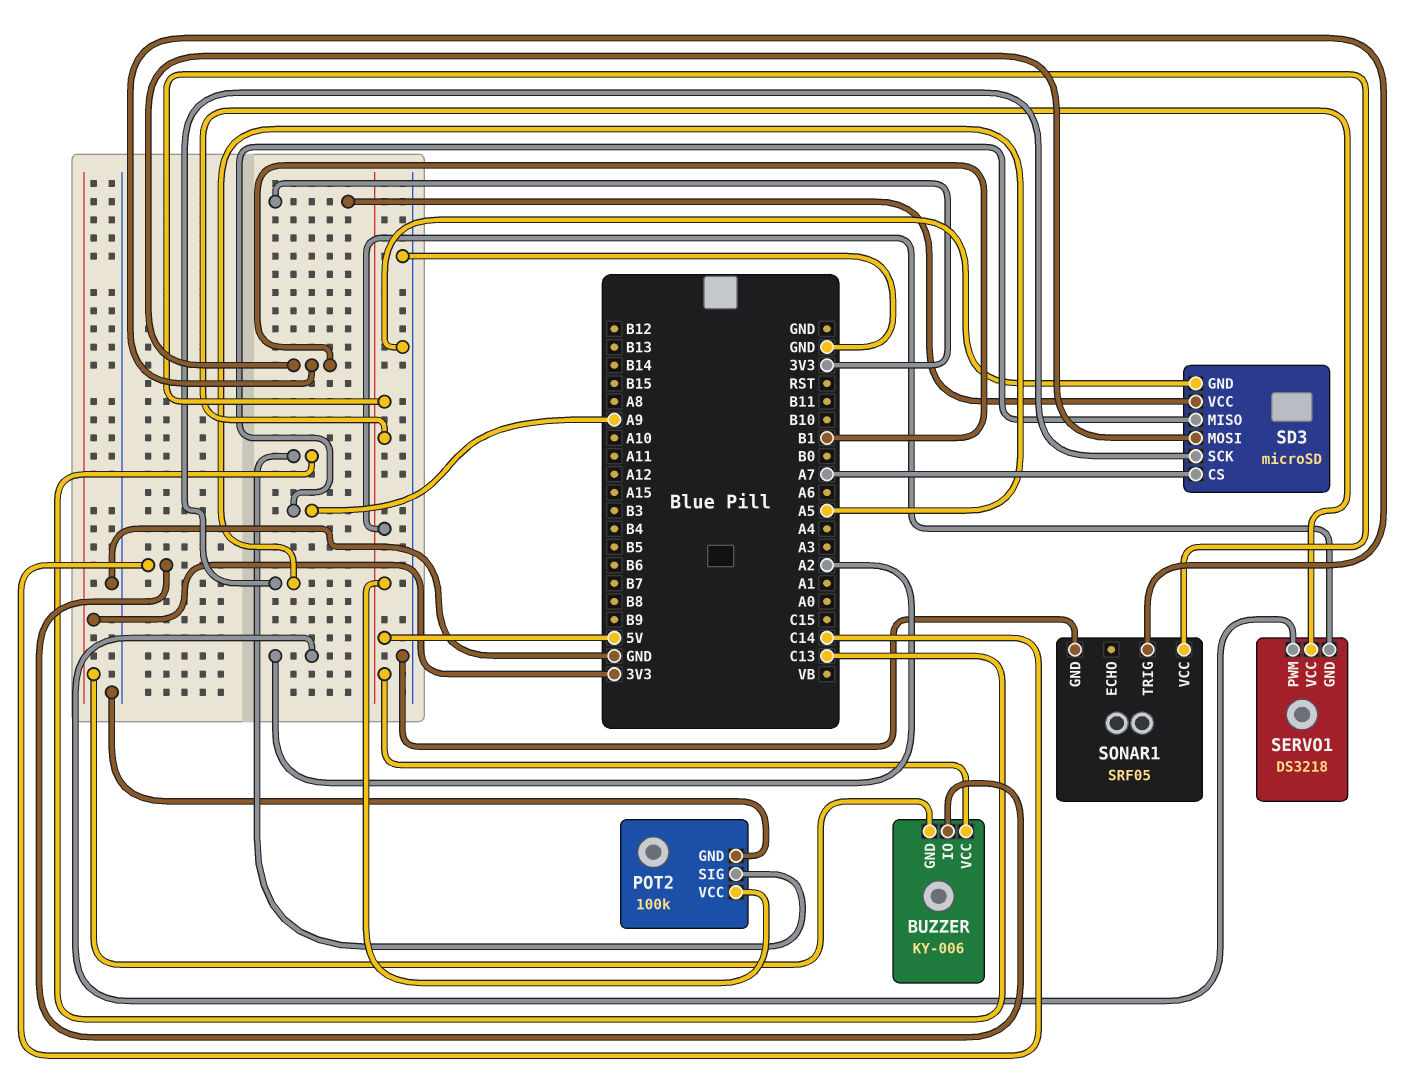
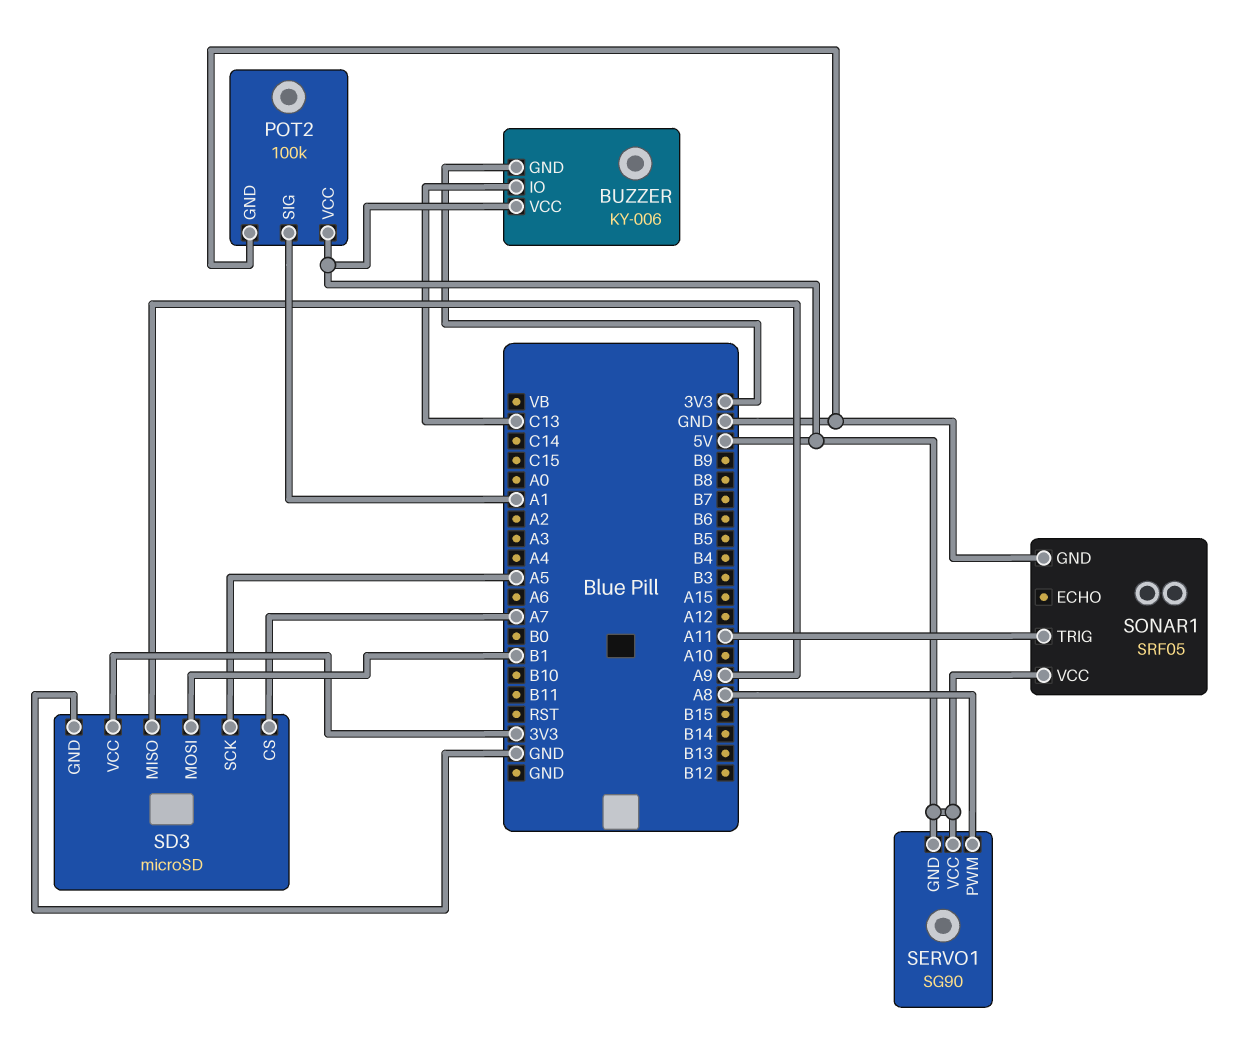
BUZZER pin IO: C14 -> C13
POT2 pin SIG: C13 -> A1
SERVO1: DS3218 -> SG90
SERVO1 pin PWM: A2 -> A8
SONAR1 pin TRIG: B1 -> A11

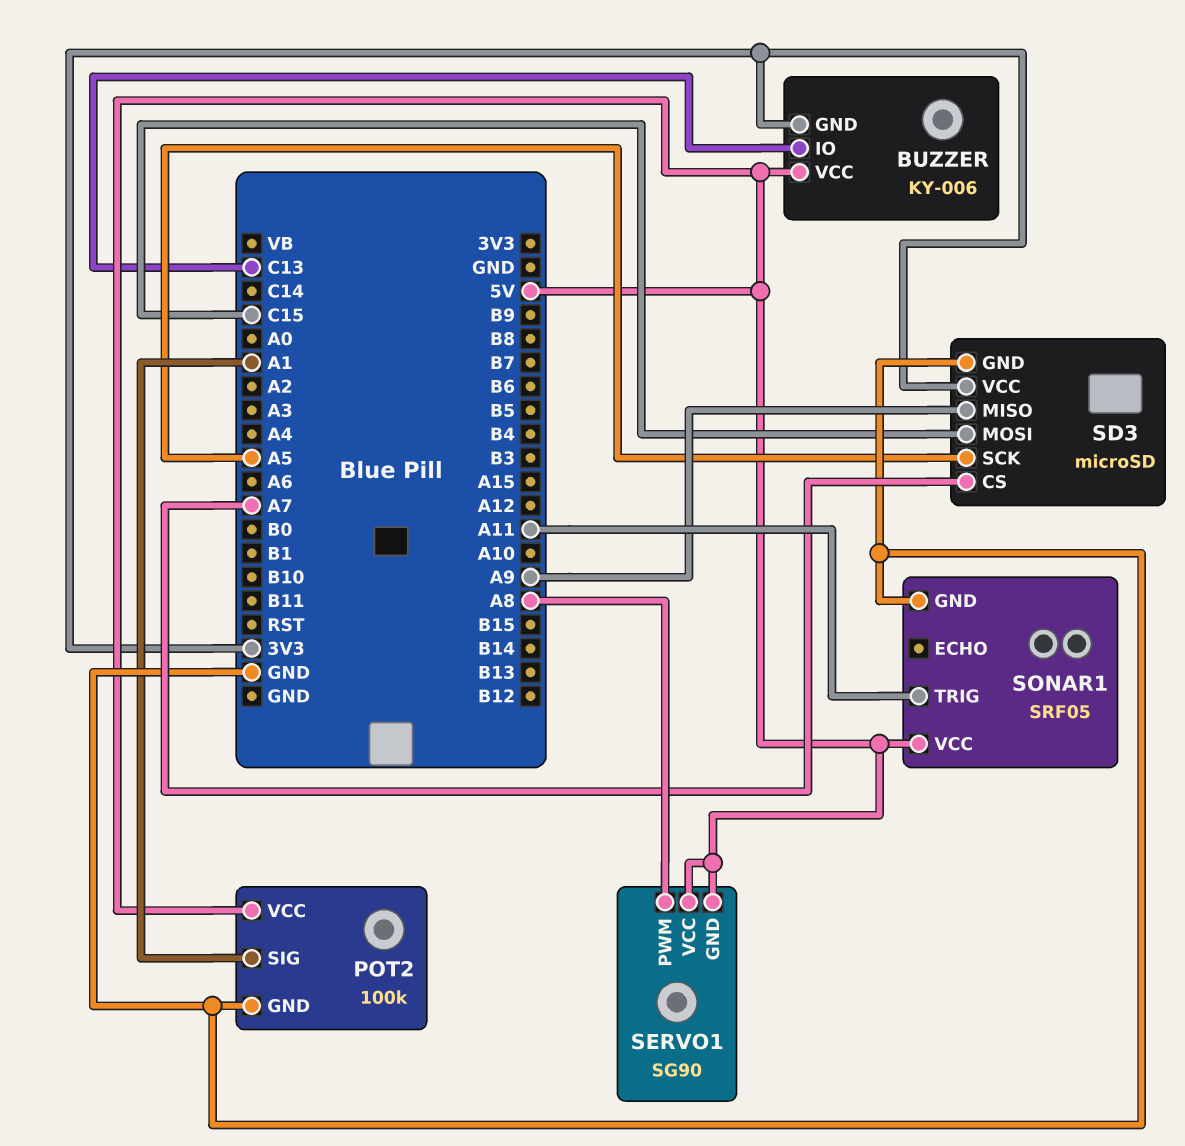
SD3 pin MOSI: B1 -> C15

